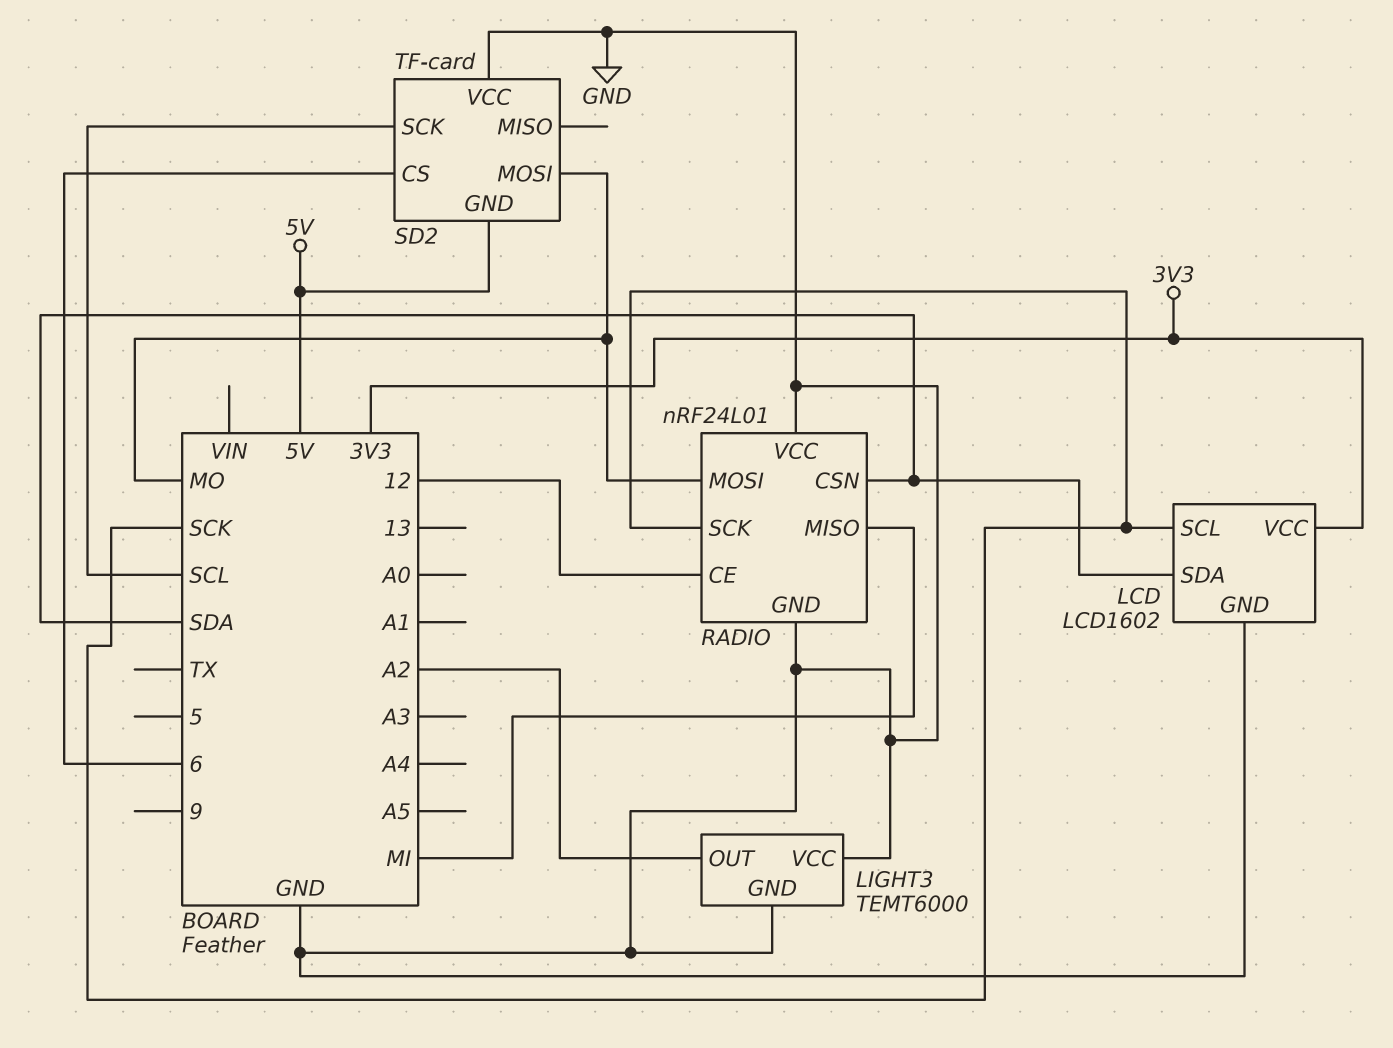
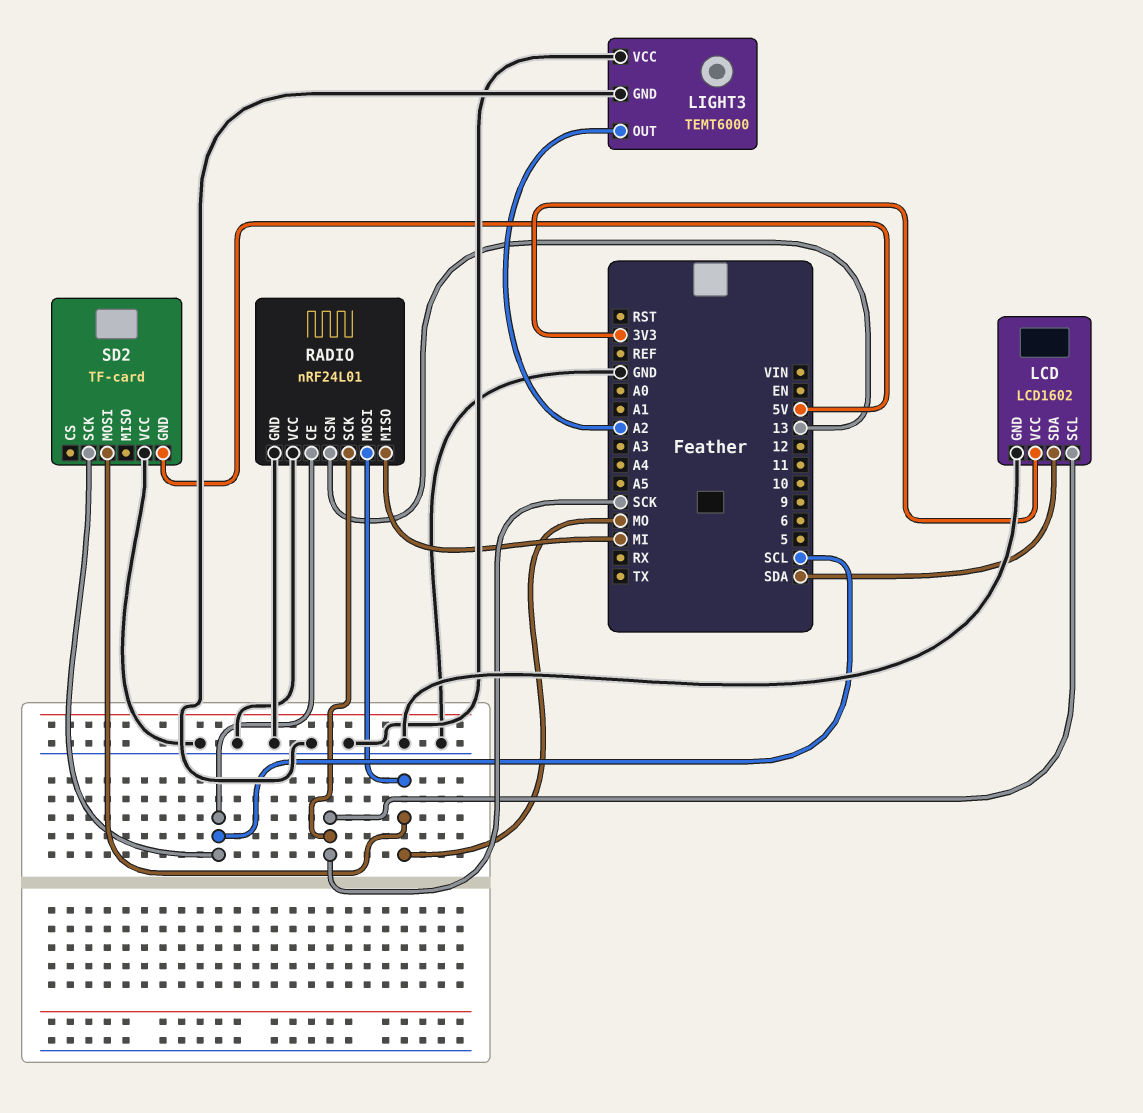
RADIO pin CE: 12 -> SCL
RADIO pin CSN: SDA -> 13
SD2 pin CS: 6 -> none

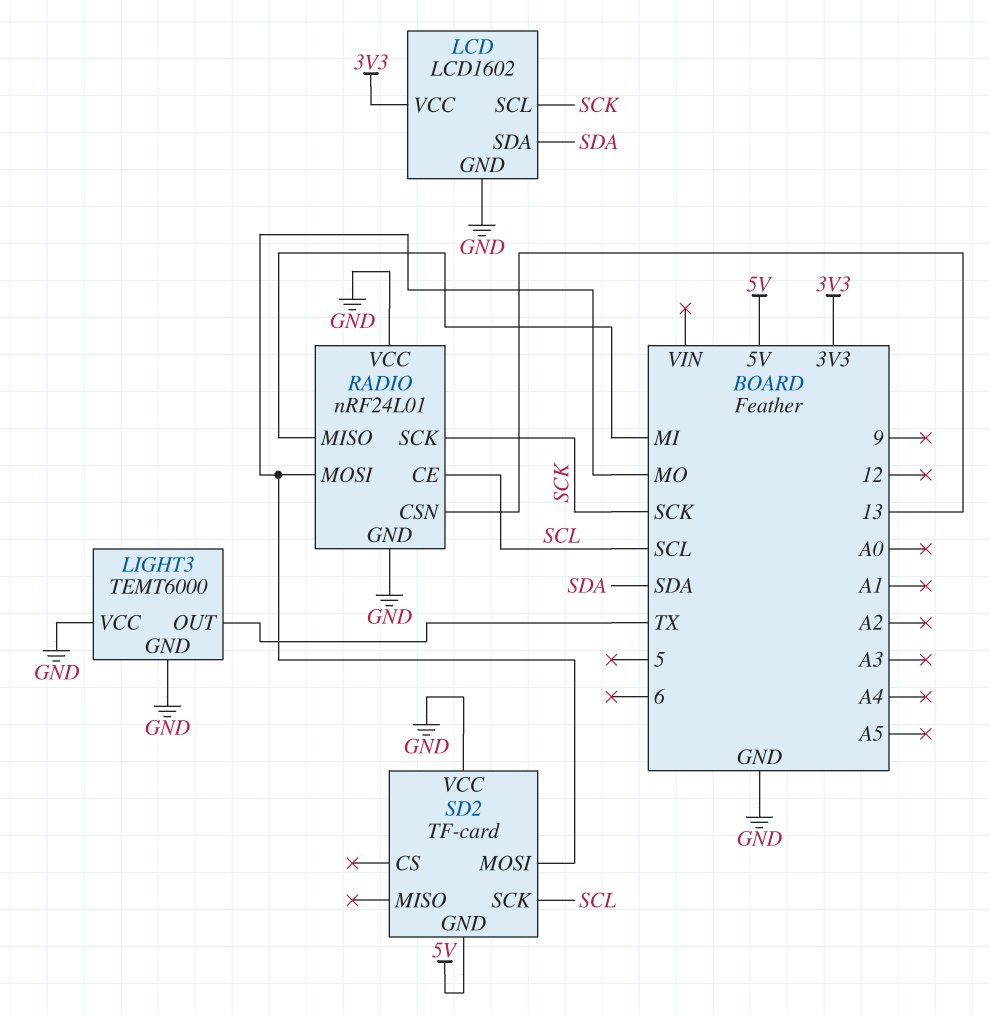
LIGHT3 pin OUT: A2 -> TX

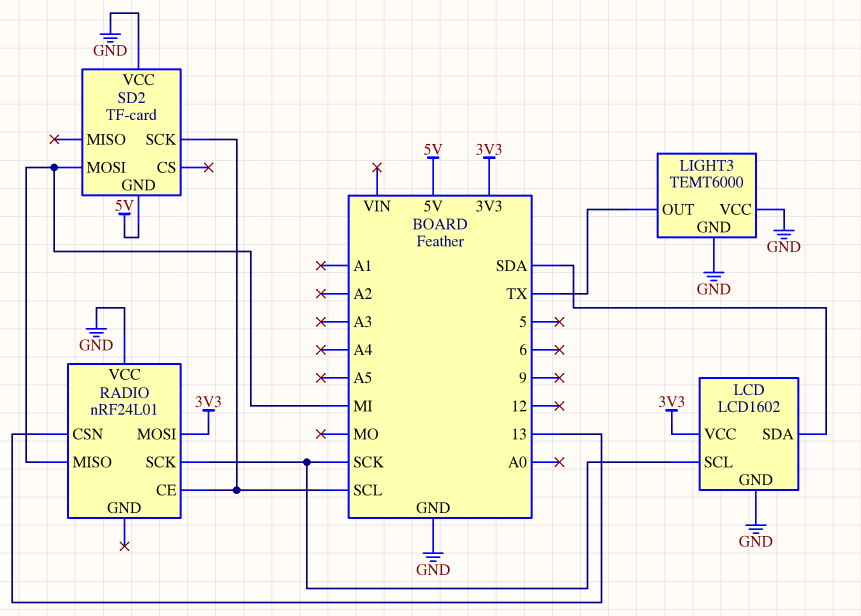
RADIO pin GND: GND -> none
RADIO pin MOSI: MO -> 3V3
SD2 pin MOSI: MO -> MI

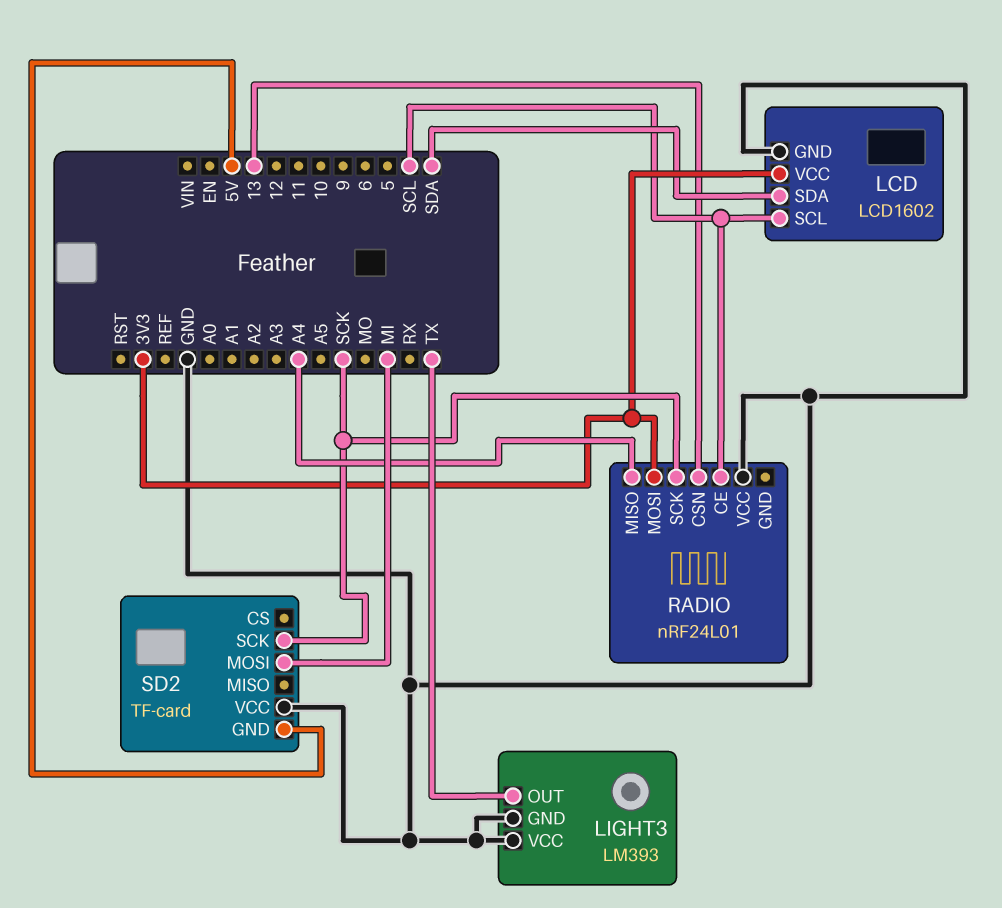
LCD pin SCL: SCK -> SCL
LIGHT3: TEMT6000 -> LM393
RADIO pin MISO: MI -> A4
SD2 pin SCK: SCL -> SCK

